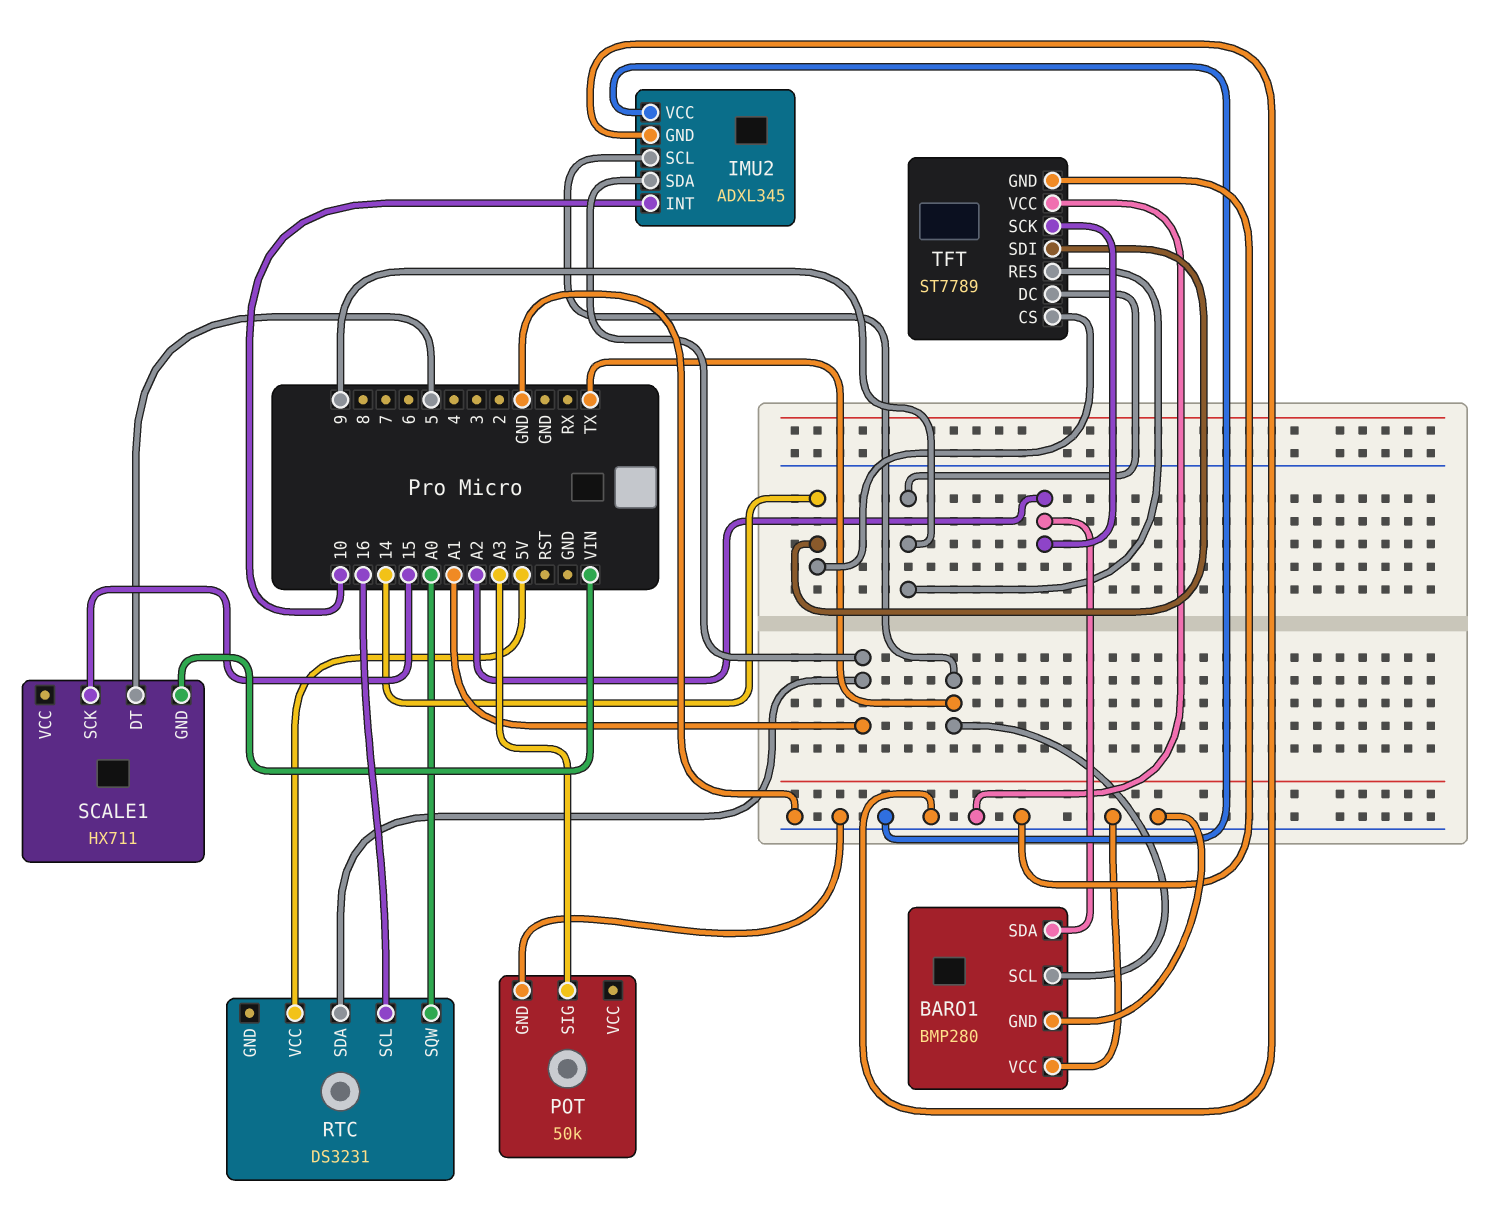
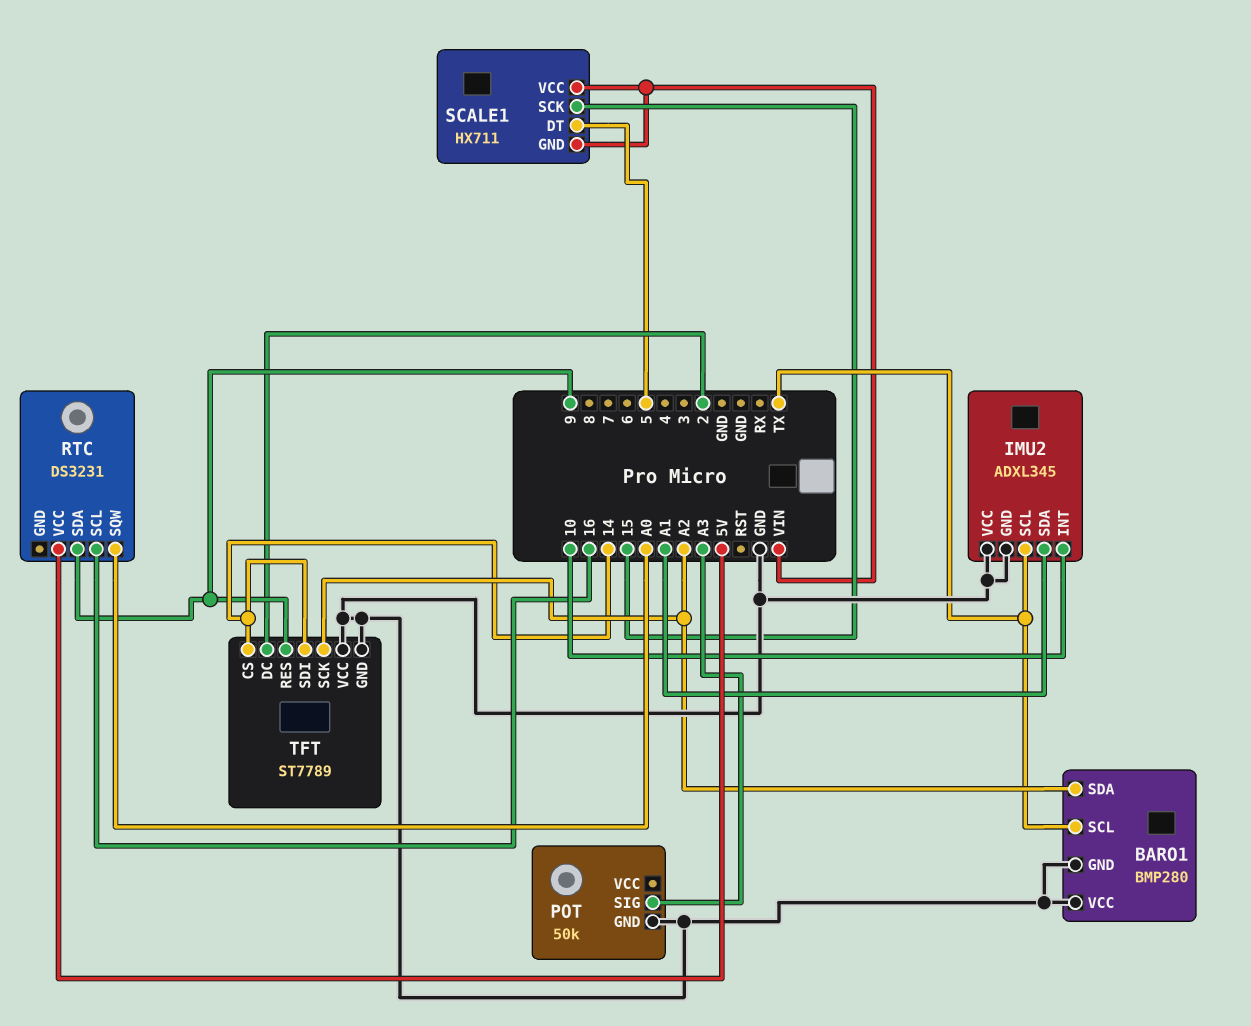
RTC pin SDA: A1 -> 9
SCALE1 pin VCC: none -> VIN
TFT pin DC: 9 -> 2

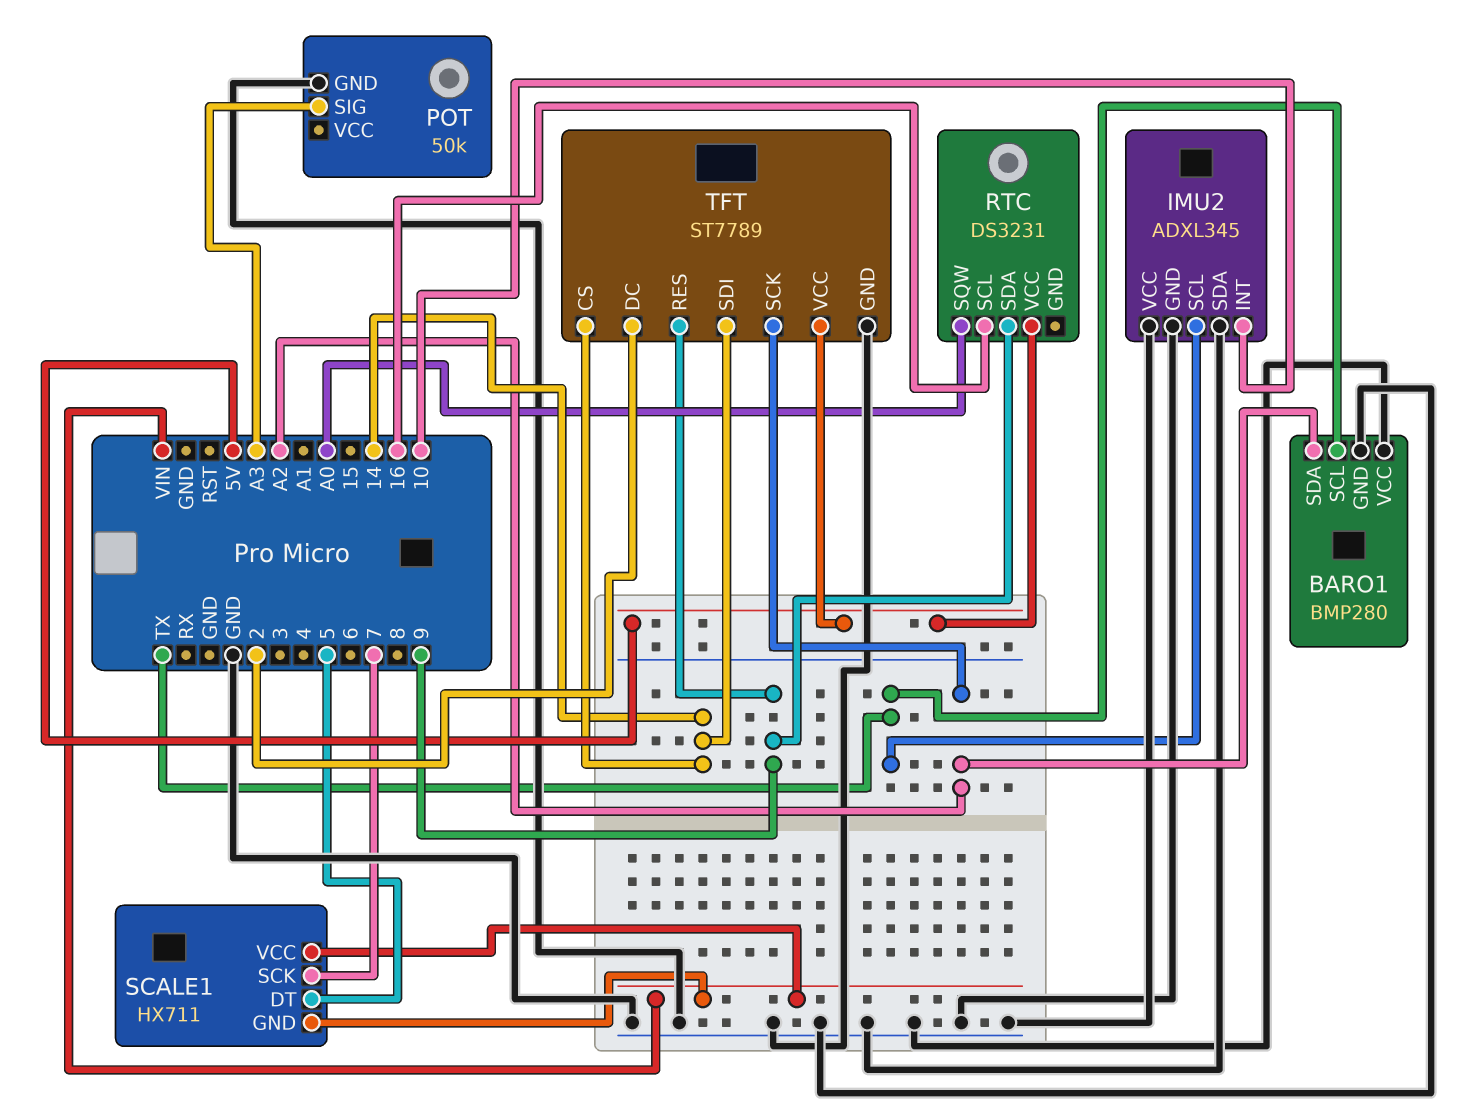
IMU2 pin SDA: A1 -> GND
SCALE1 pin SCK: 15 -> 7
TFT pin VCC: GND -> 5V

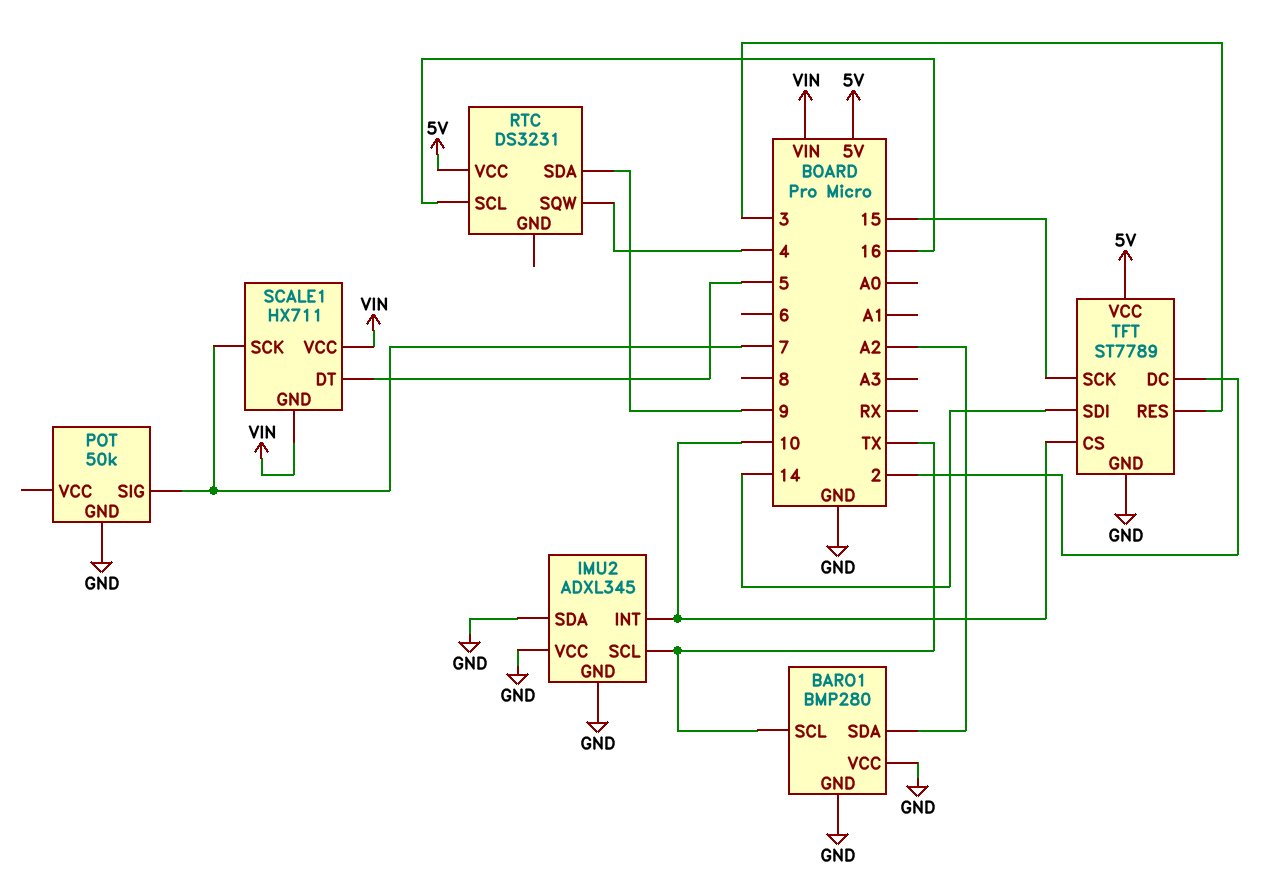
POT pin SIG: A3 -> 7
RTC pin SQW: A0 -> 4
TFT pin CS: 14 -> 10
TFT pin RES: 9 -> 3
TFT pin SCK: A2 -> 15

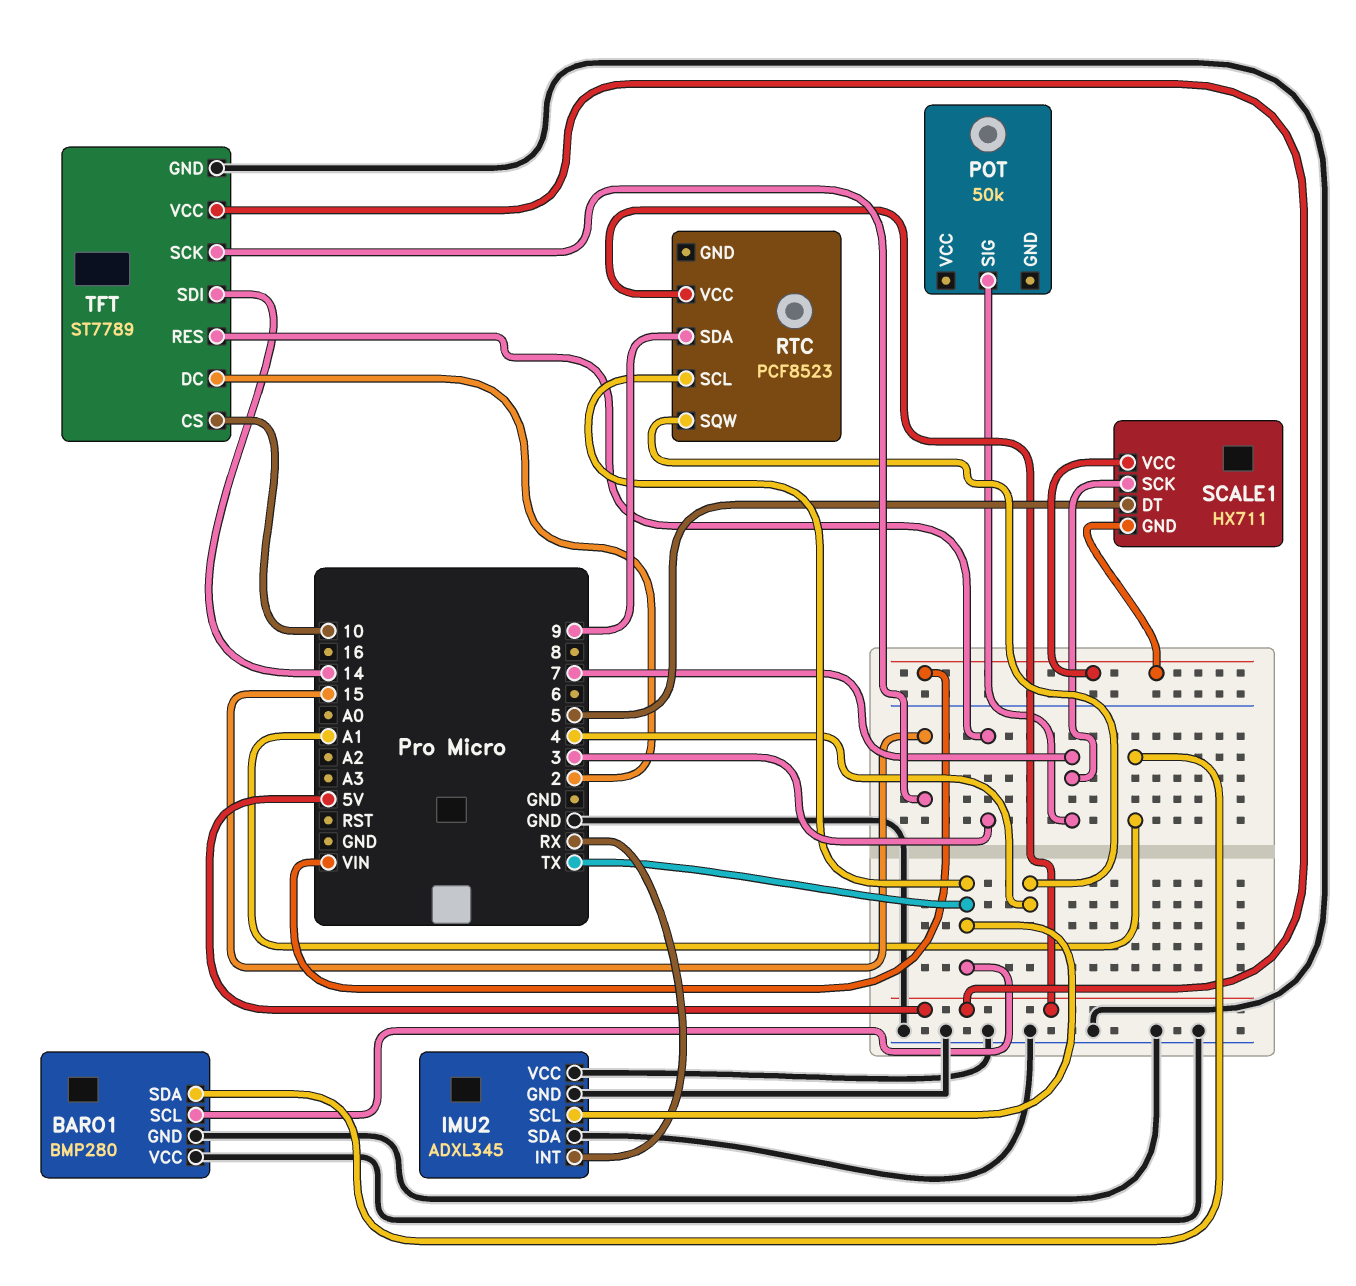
BARO1 pin SDA: A2 -> A1
IMU2 pin INT: 10 -> RX
POT pin GND: GND -> none
RTC: DS3231 -> PCF8523
RTC pin SCL: 16 -> TX

